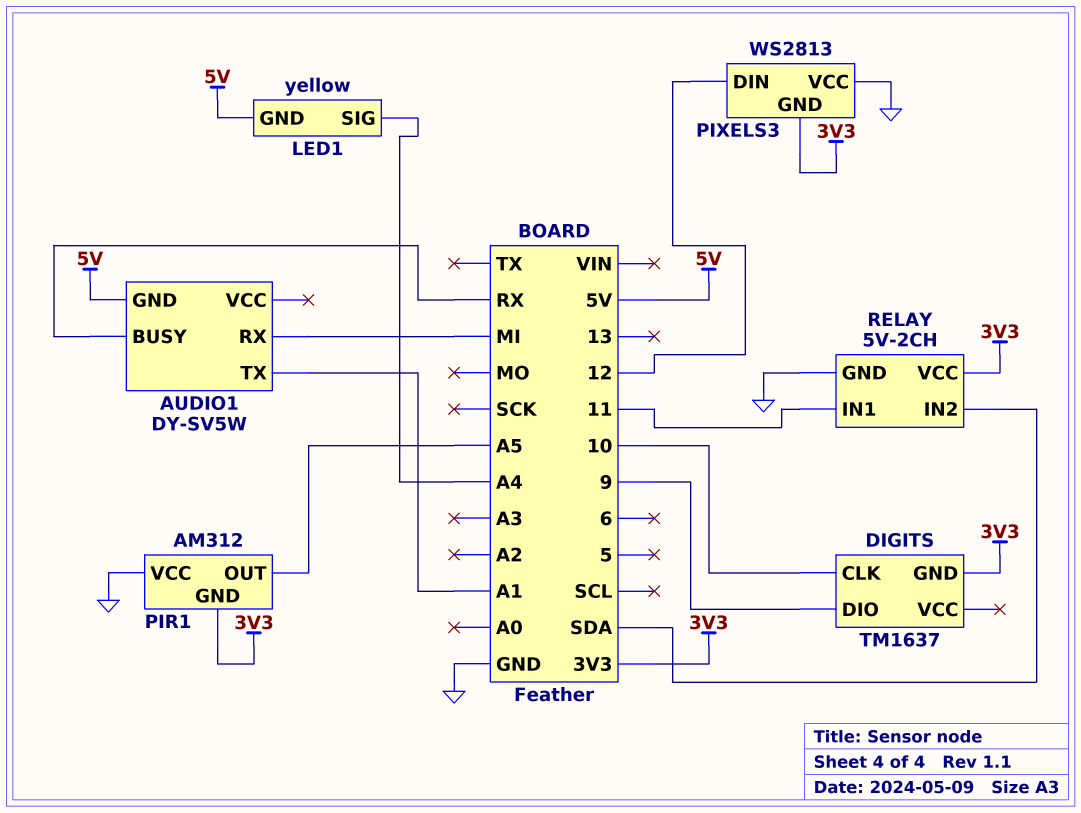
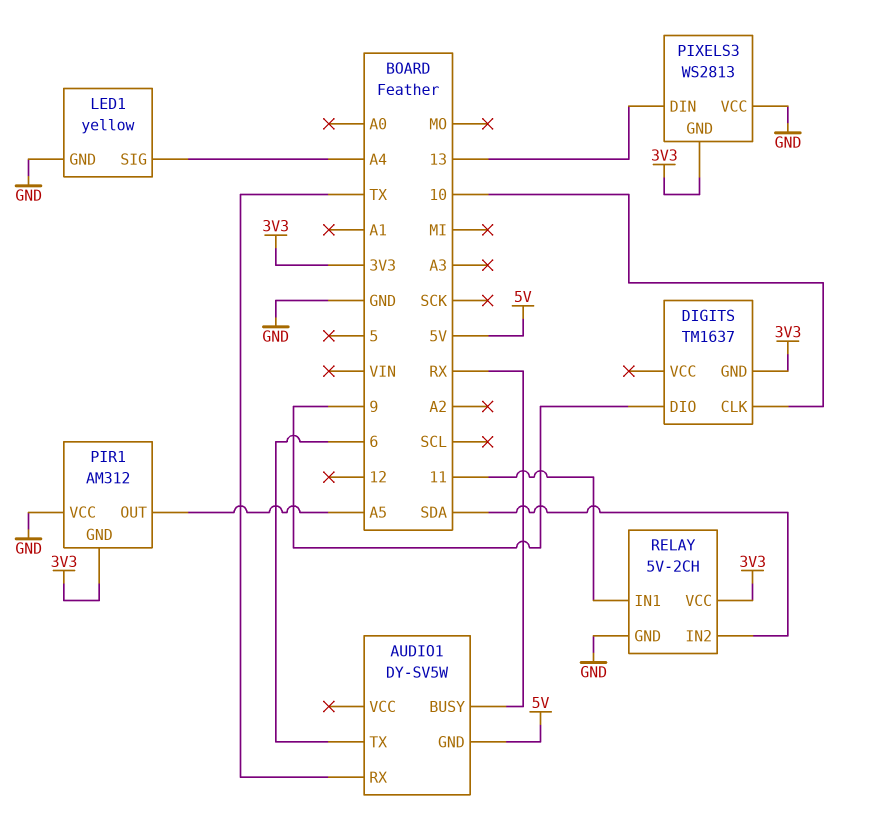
AUDIO1 pin RX: MI -> TX
AUDIO1 pin TX: A1 -> 6
LED1 pin GND: 5V -> GND
PIXELS3 pin DIN: 12 -> 13

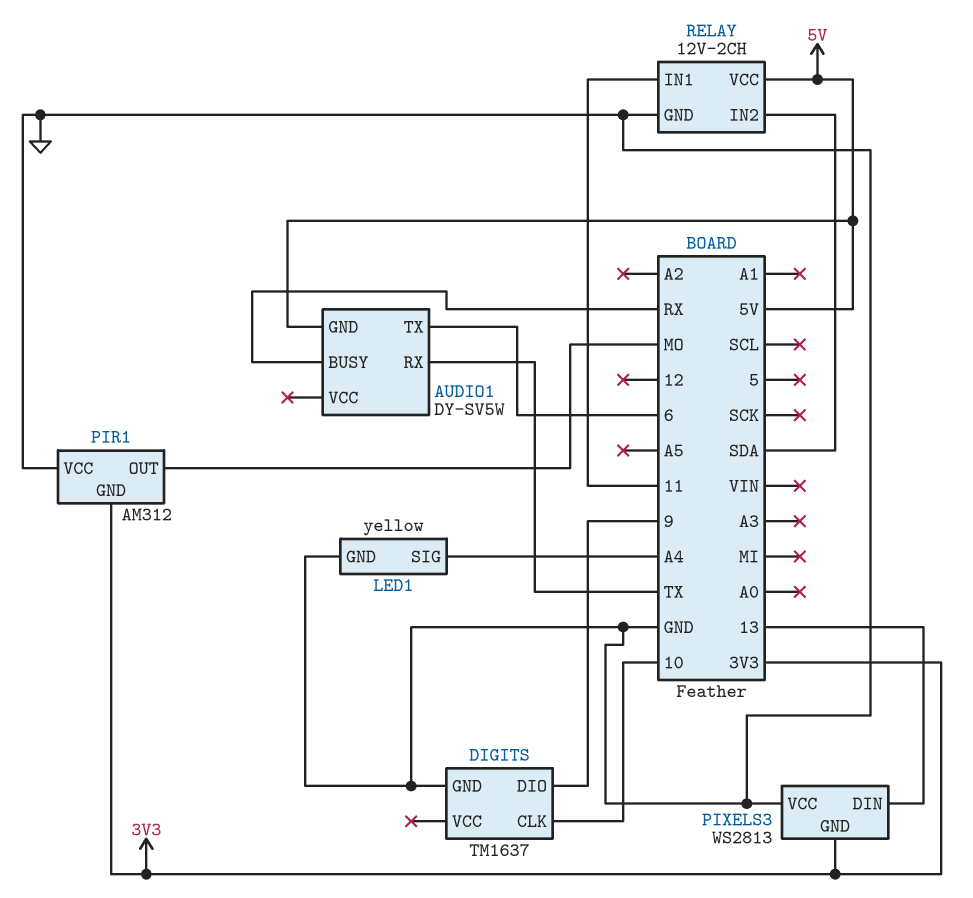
DIGITS pin GND: 3V3 -> GND
PIR1 pin OUT: A5 -> MO
RELAY: 5V-2CH -> 12V-2CH
RELAY pin VCC: 3V3 -> 5V

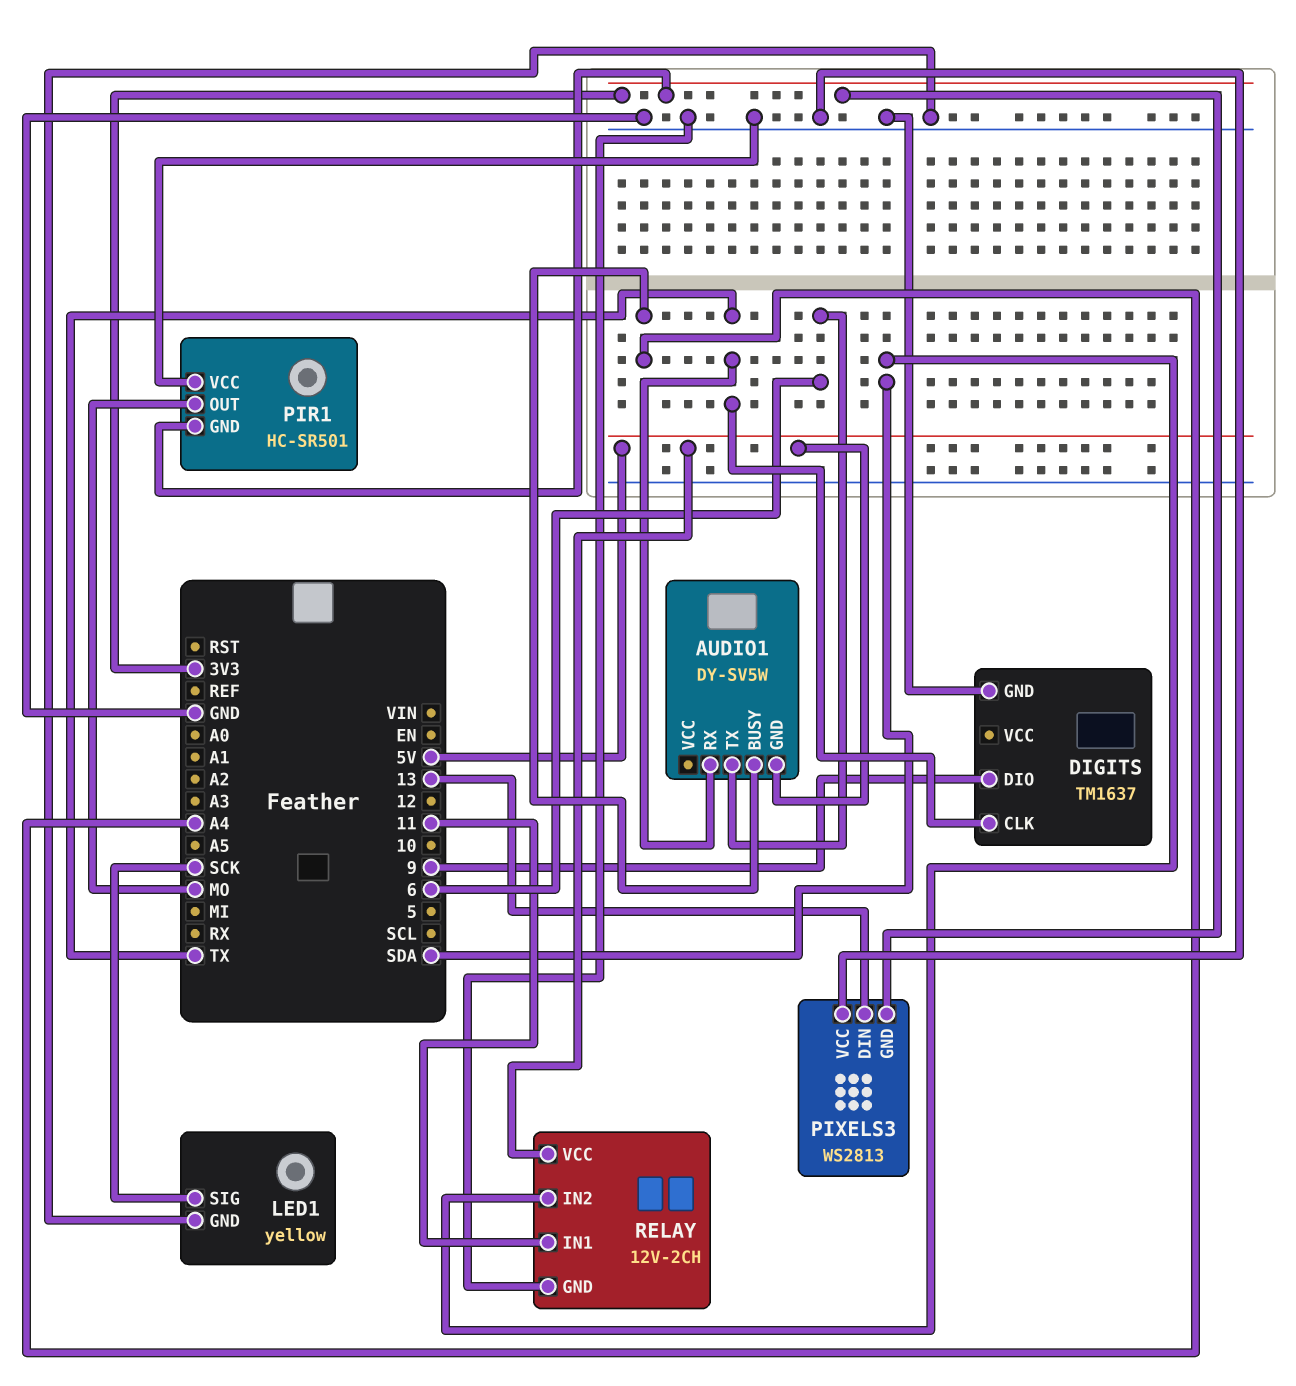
AUDIO1 pin BUSY: RX -> A4
DIGITS pin CLK: 10 -> TX
LED1 pin SIG: A4 -> SCK
PIR1: AM312 -> HC-SR501

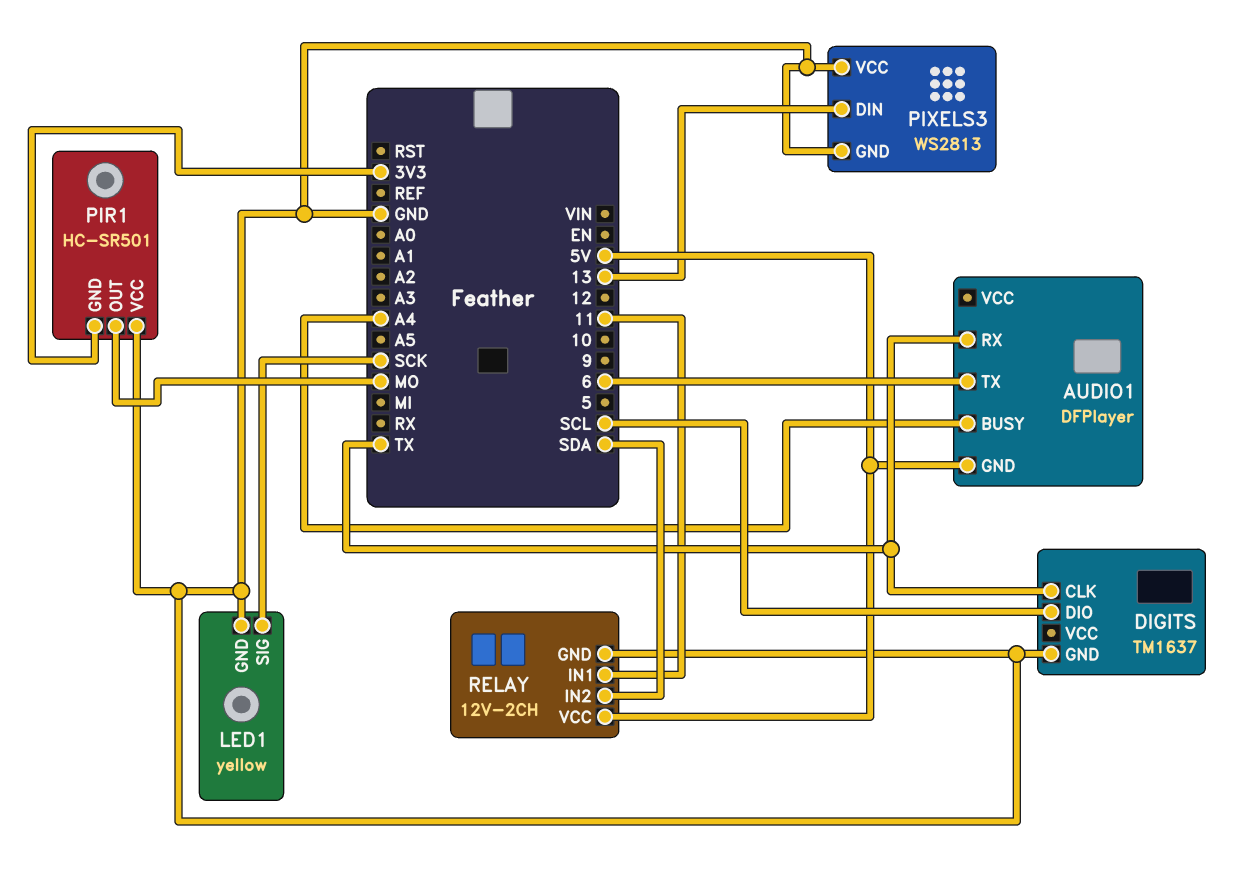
AUDIO1: DY-SV5W -> DFPlayer
DIGITS pin DIO: 9 -> SCL
PIXELS3 pin GND: 3V3 -> GND

